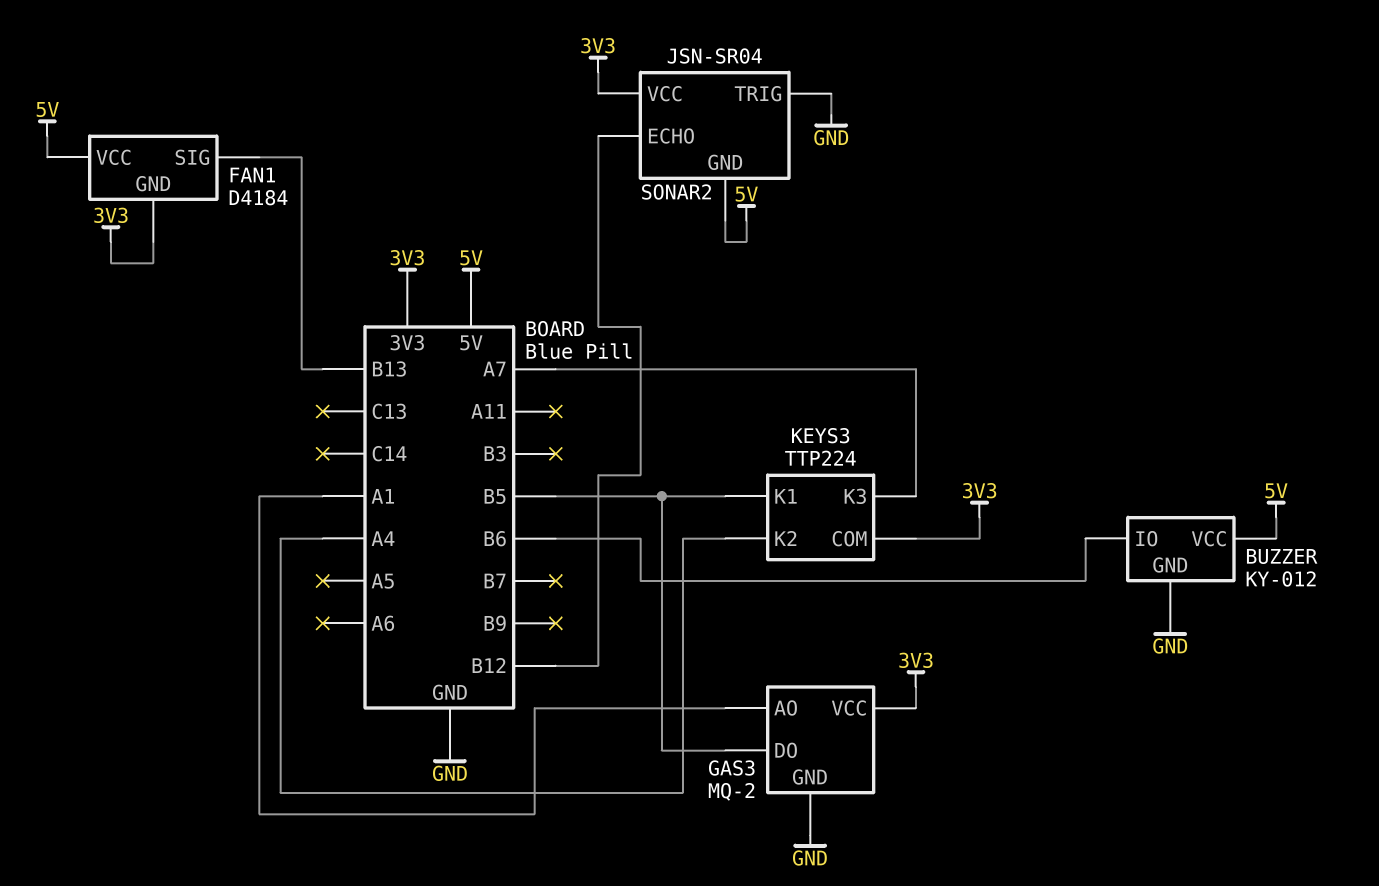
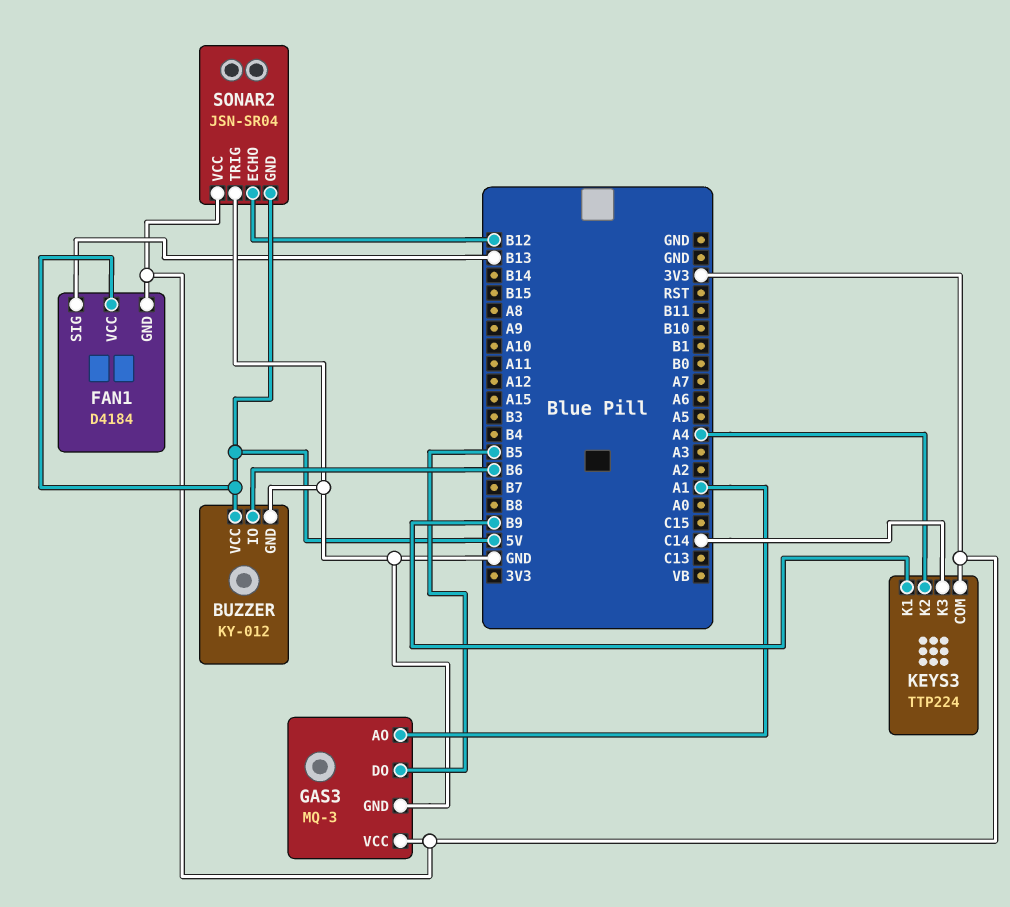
GAS3: MQ-2 -> MQ-3
KEYS3 pin K1: B5 -> B9
KEYS3 pin K3: A7 -> C14

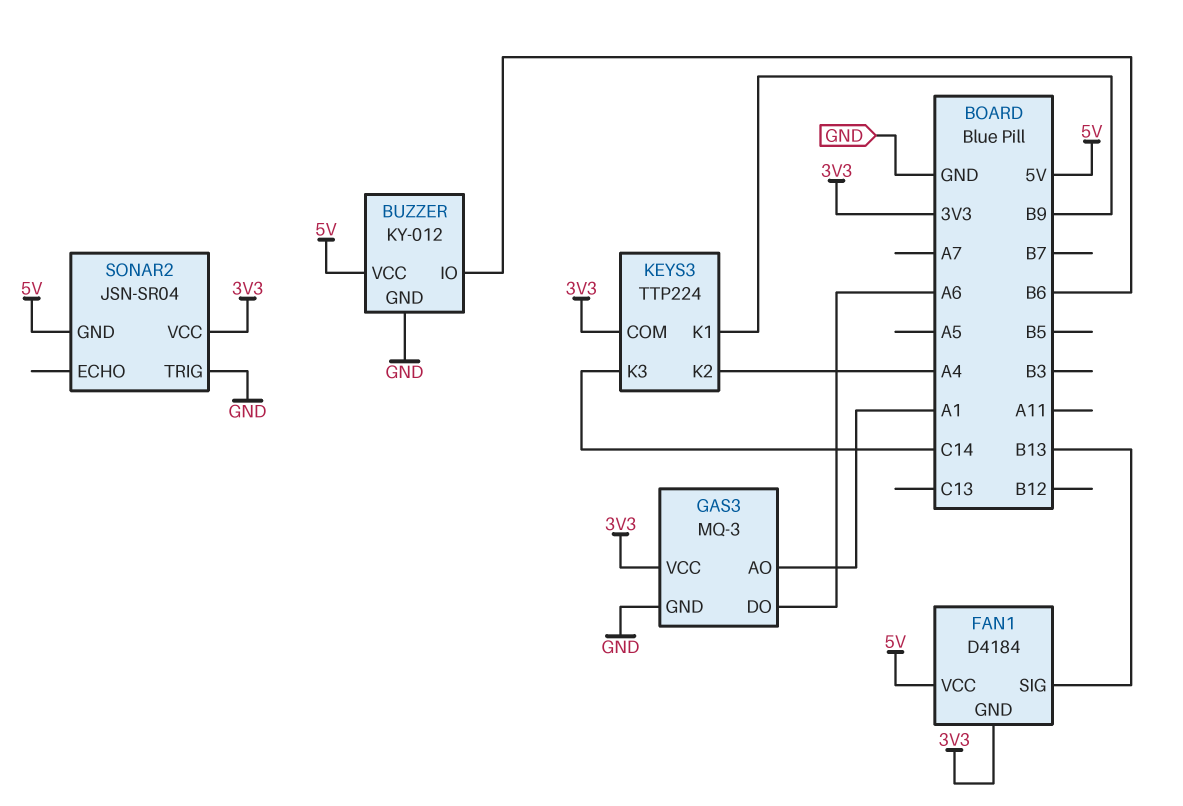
GAS3 pin DO: B5 -> A6
SONAR2 pin ECHO: B12 -> none

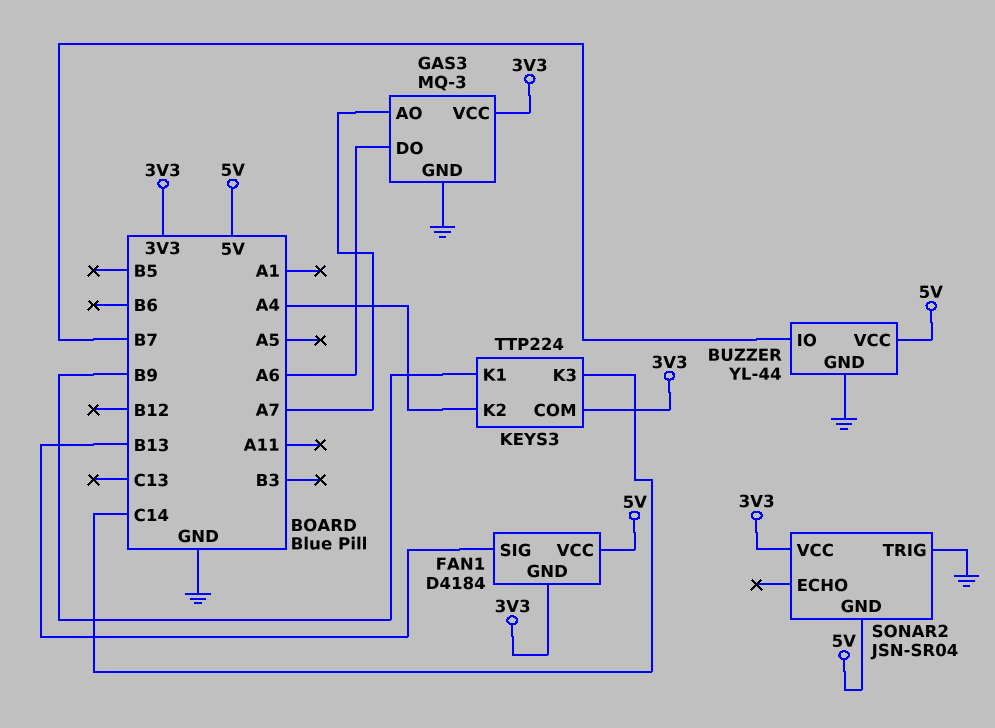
BUZZER: KY-012 -> YL-44
BUZZER pin IO: B6 -> B7
GAS3 pin AO: A1 -> A7

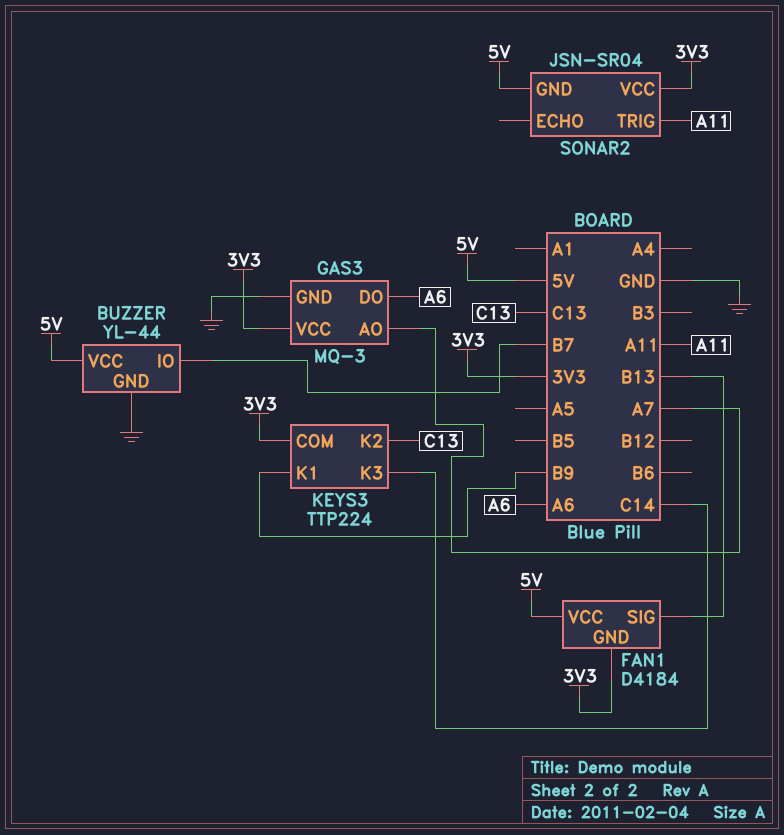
KEYS3 pin K2: A4 -> C13
SONAR2 pin TRIG: GND -> A11

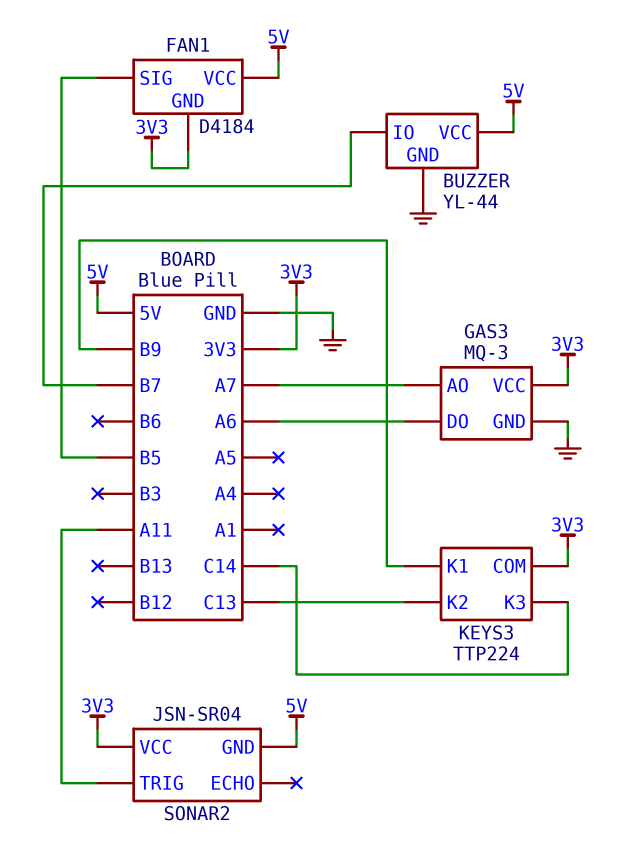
FAN1 pin SIG: B13 -> B5

